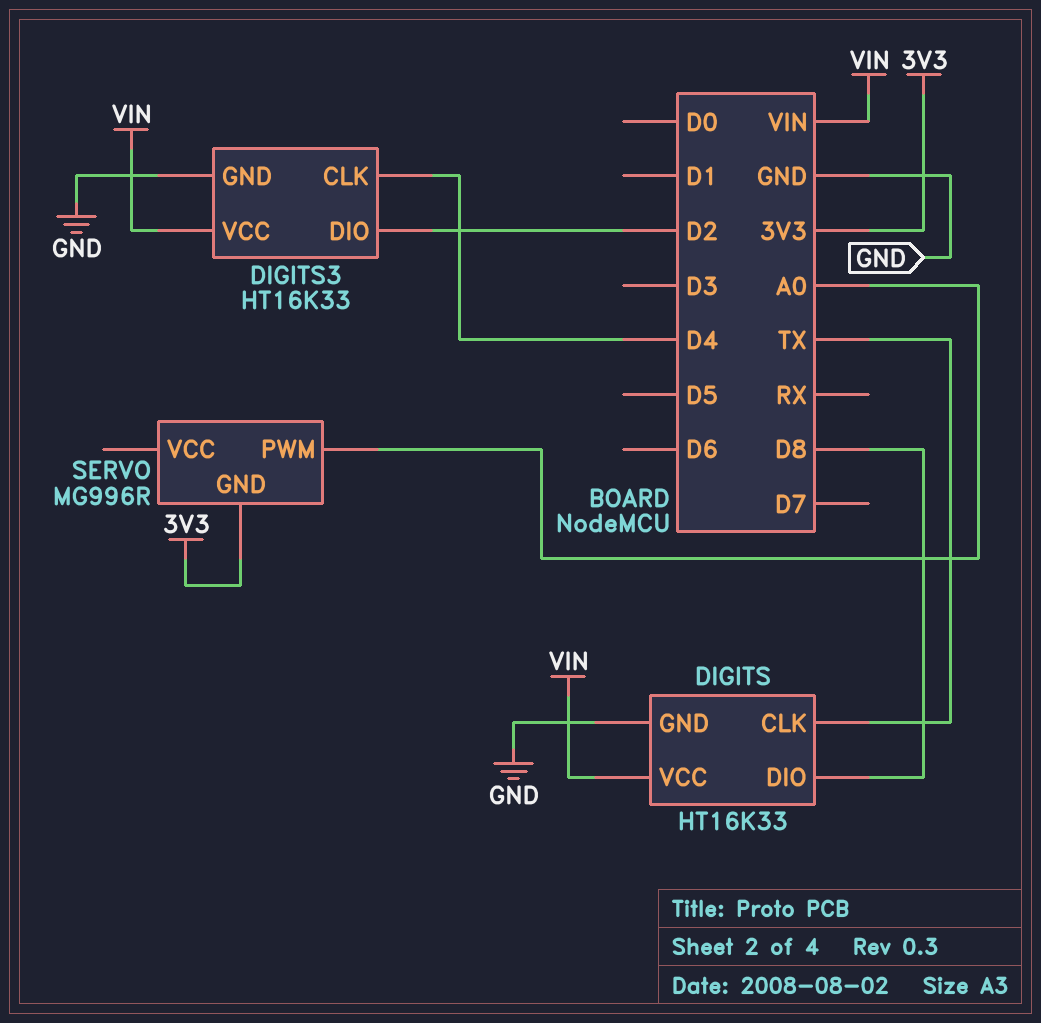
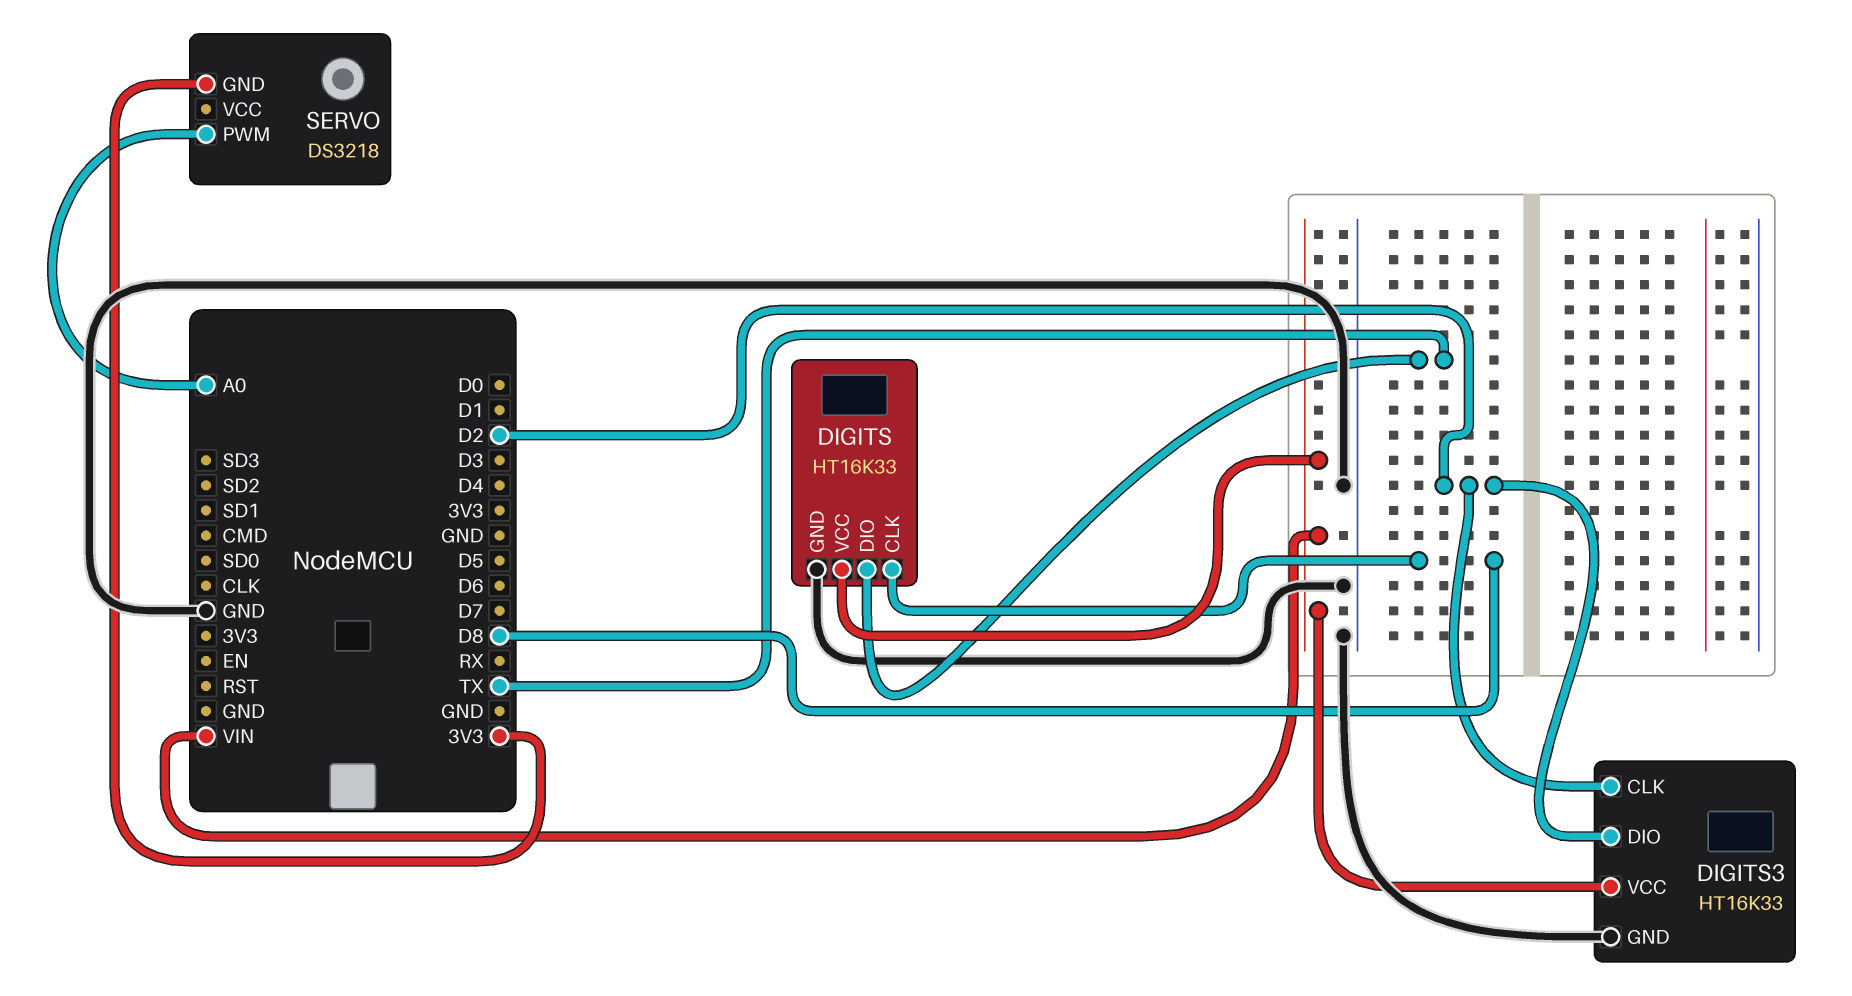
DIGITS pin CLK: TX -> D8
DIGITS pin DIO: D8 -> TX
DIGITS3 pin CLK: D4 -> D2
SERVO: MG996R -> DS3218

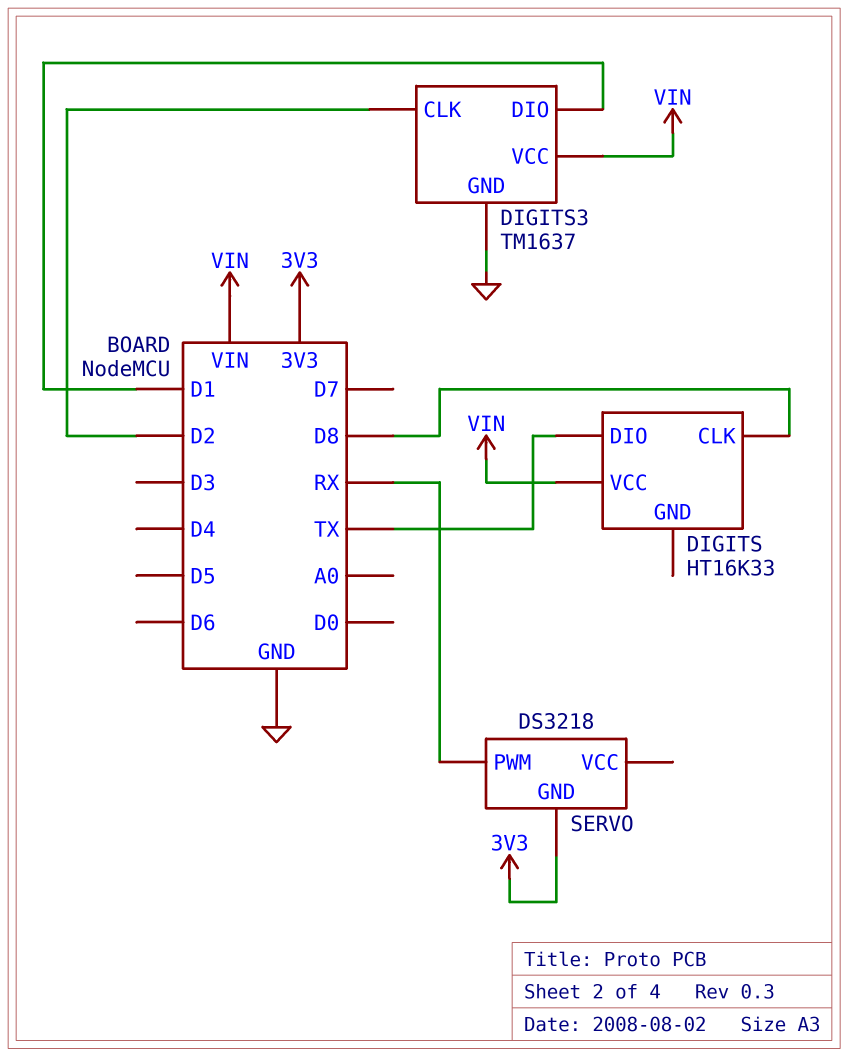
DIGITS pin GND: GND -> none
DIGITS3: HT16K33 -> TM1637
DIGITS3 pin DIO: D2 -> D1
SERVO pin PWM: A0 -> RX

